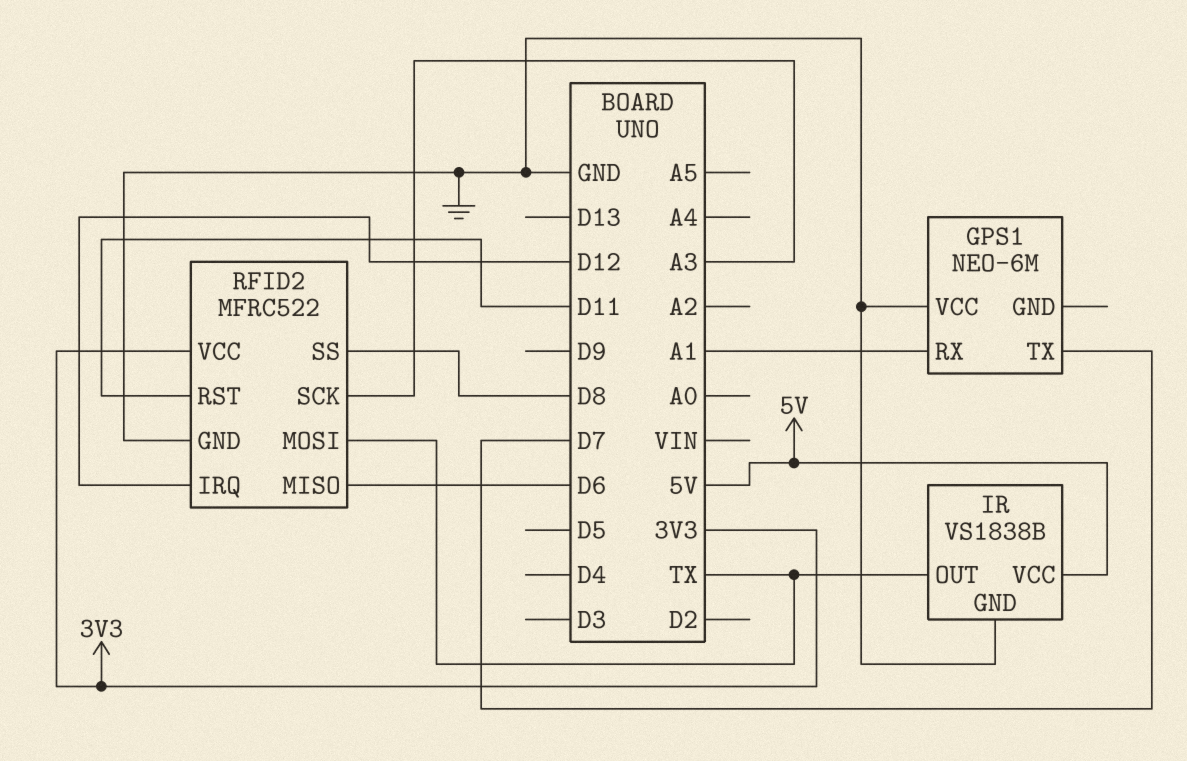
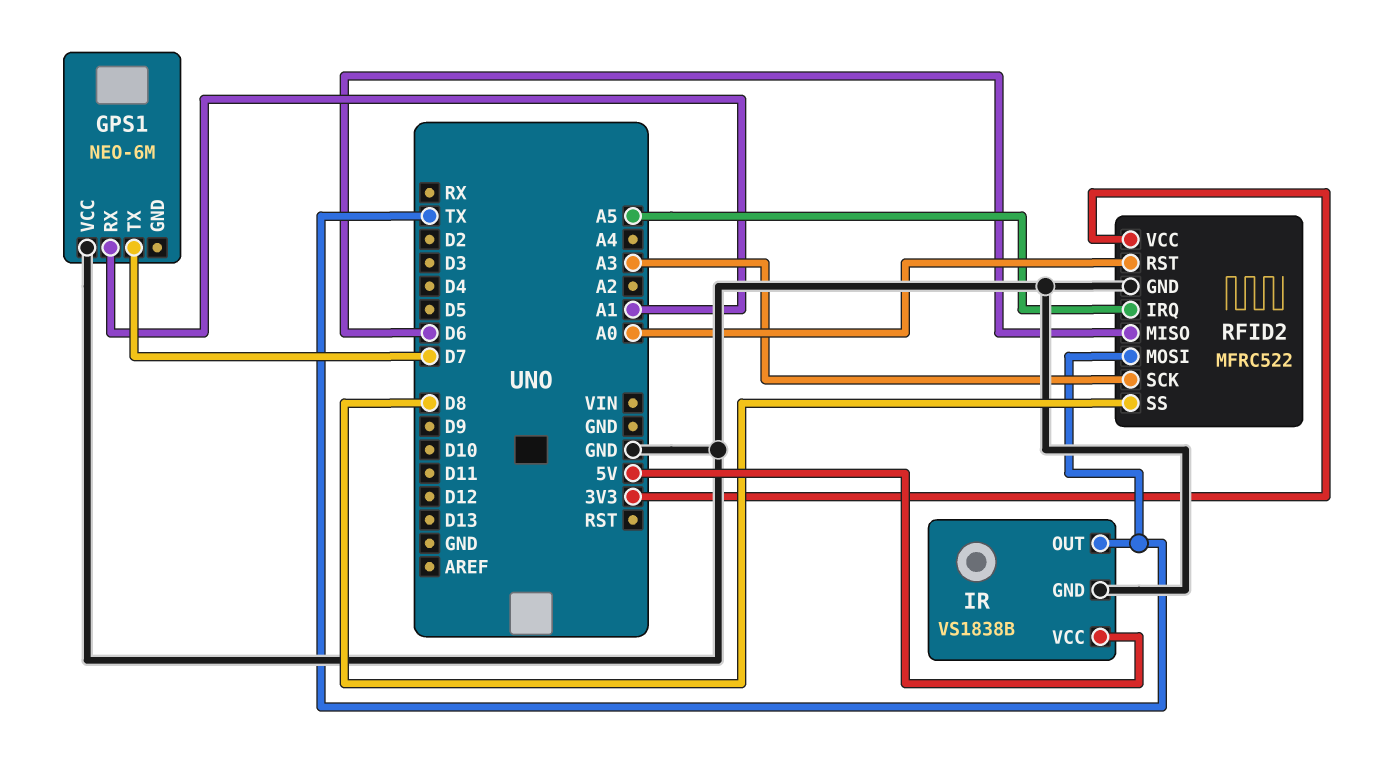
RFID2 pin IRQ: D12 -> A5
RFID2 pin RST: D11 -> A0

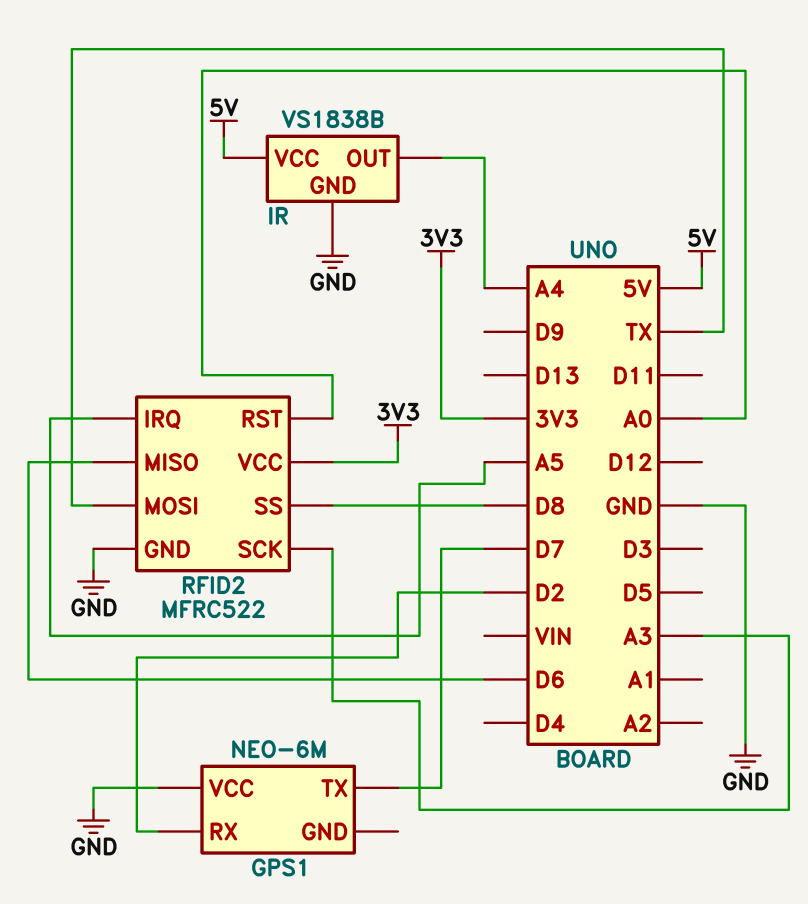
GPS1 pin RX: A1 -> D2
IR pin OUT: TX -> A4

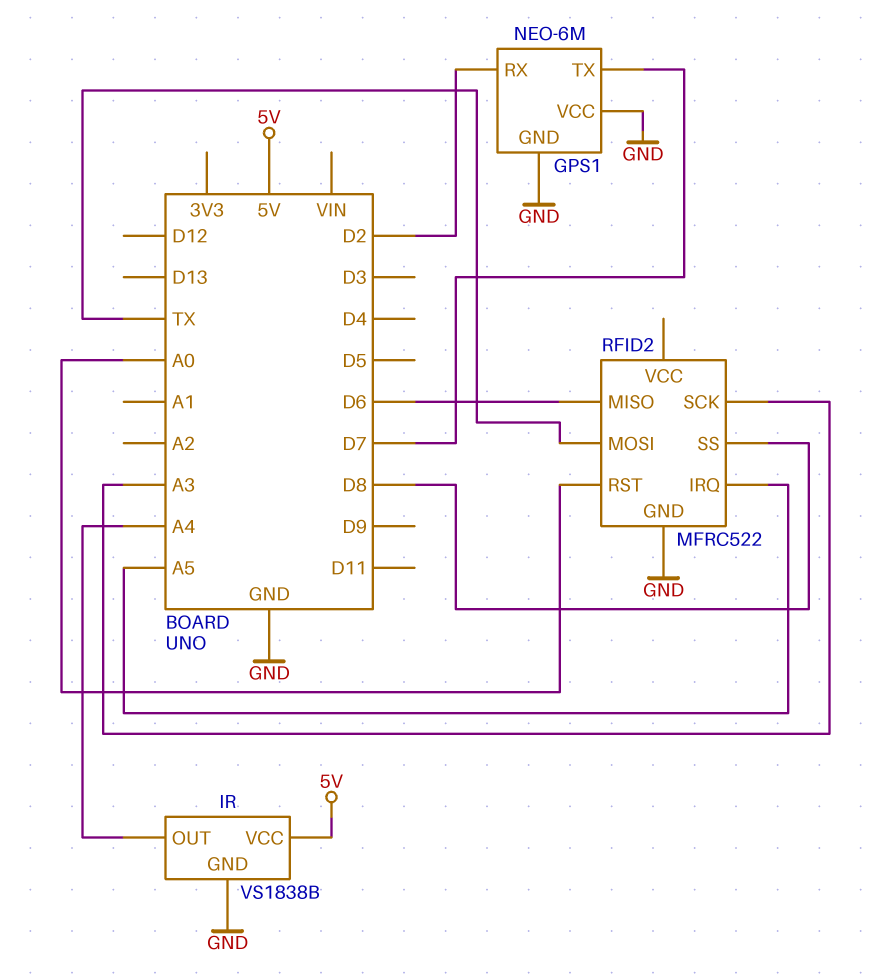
GPS1 pin GND: none -> GND
RFID2 pin VCC: 3V3 -> none

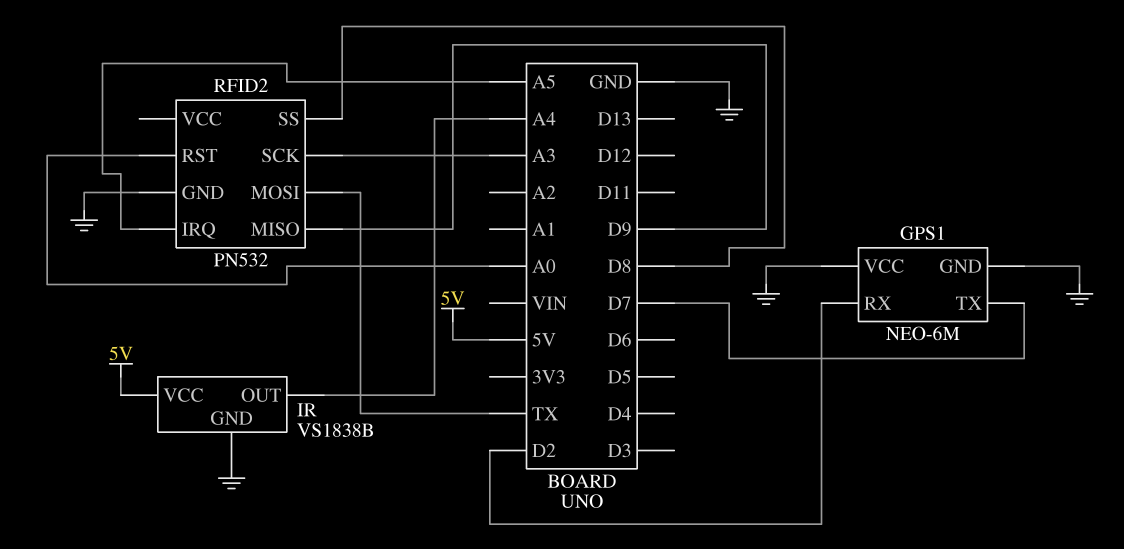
RFID2: MFRC522 -> PN532
RFID2 pin MISO: D6 -> D9

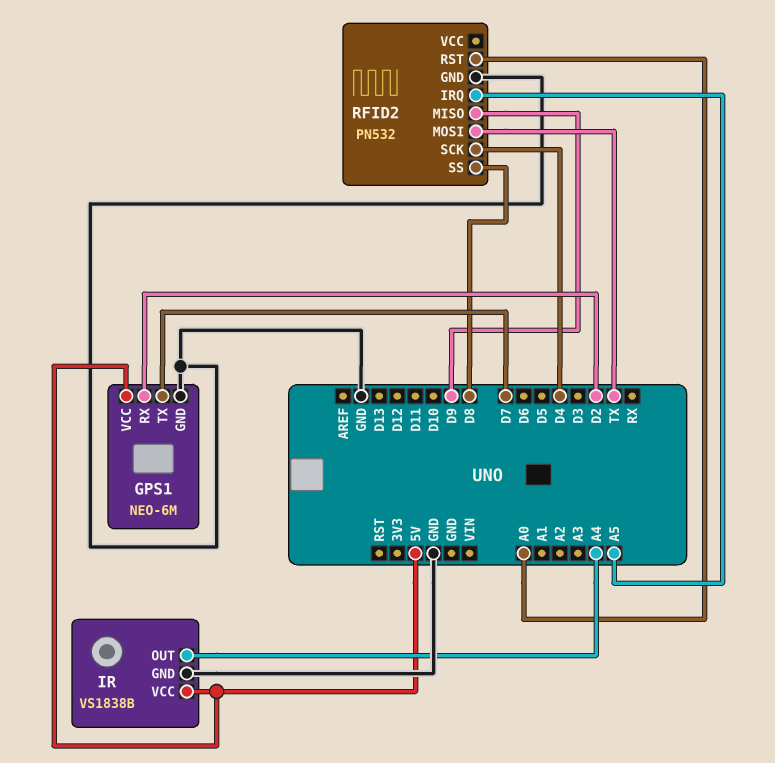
GPS1 pin VCC: GND -> 5V
RFID2 pin SCK: A3 -> D4

